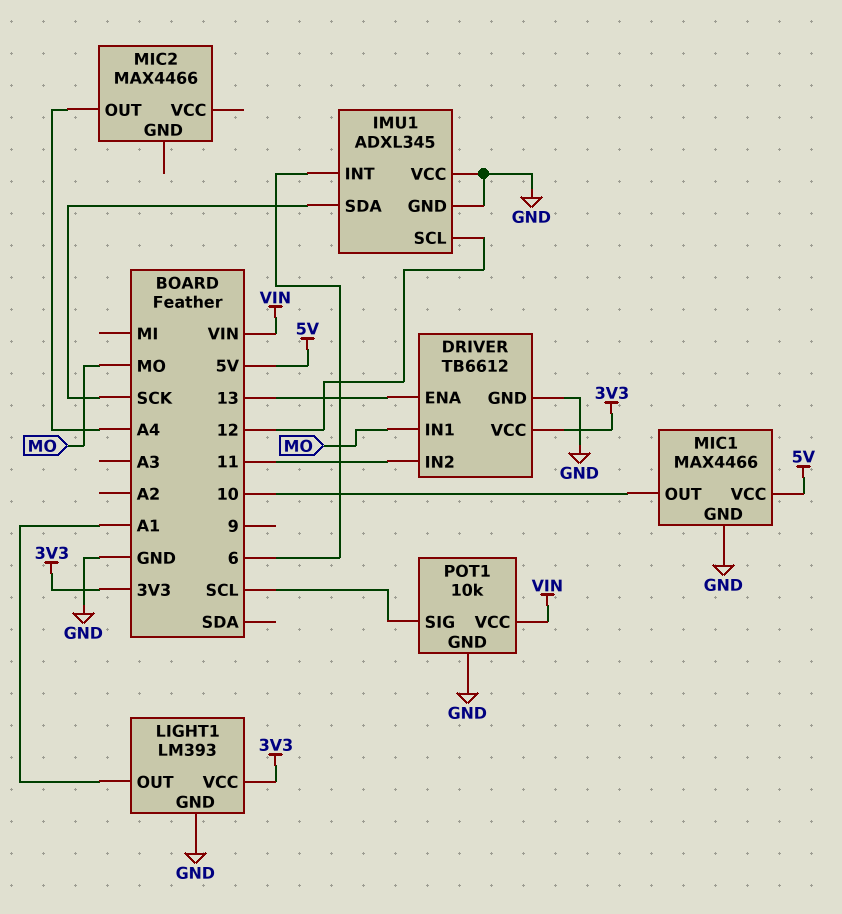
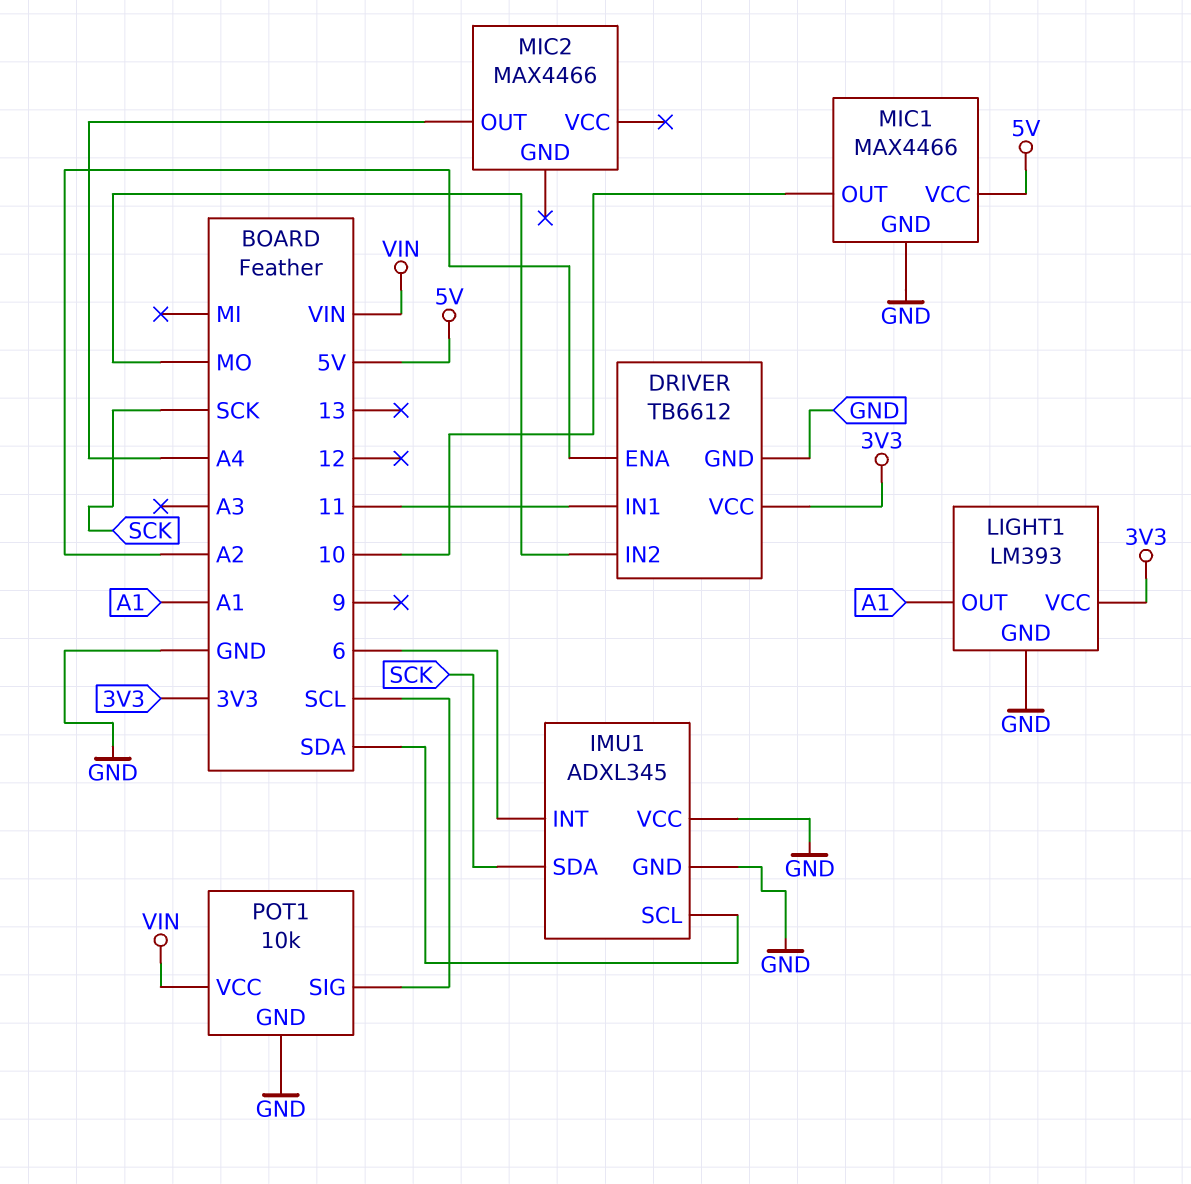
DRIVER pin ENA: 13 -> A2
DRIVER pin IN1: MO -> 11
DRIVER pin IN2: 11 -> MO
IMU1 pin SCL: 12 -> SDA

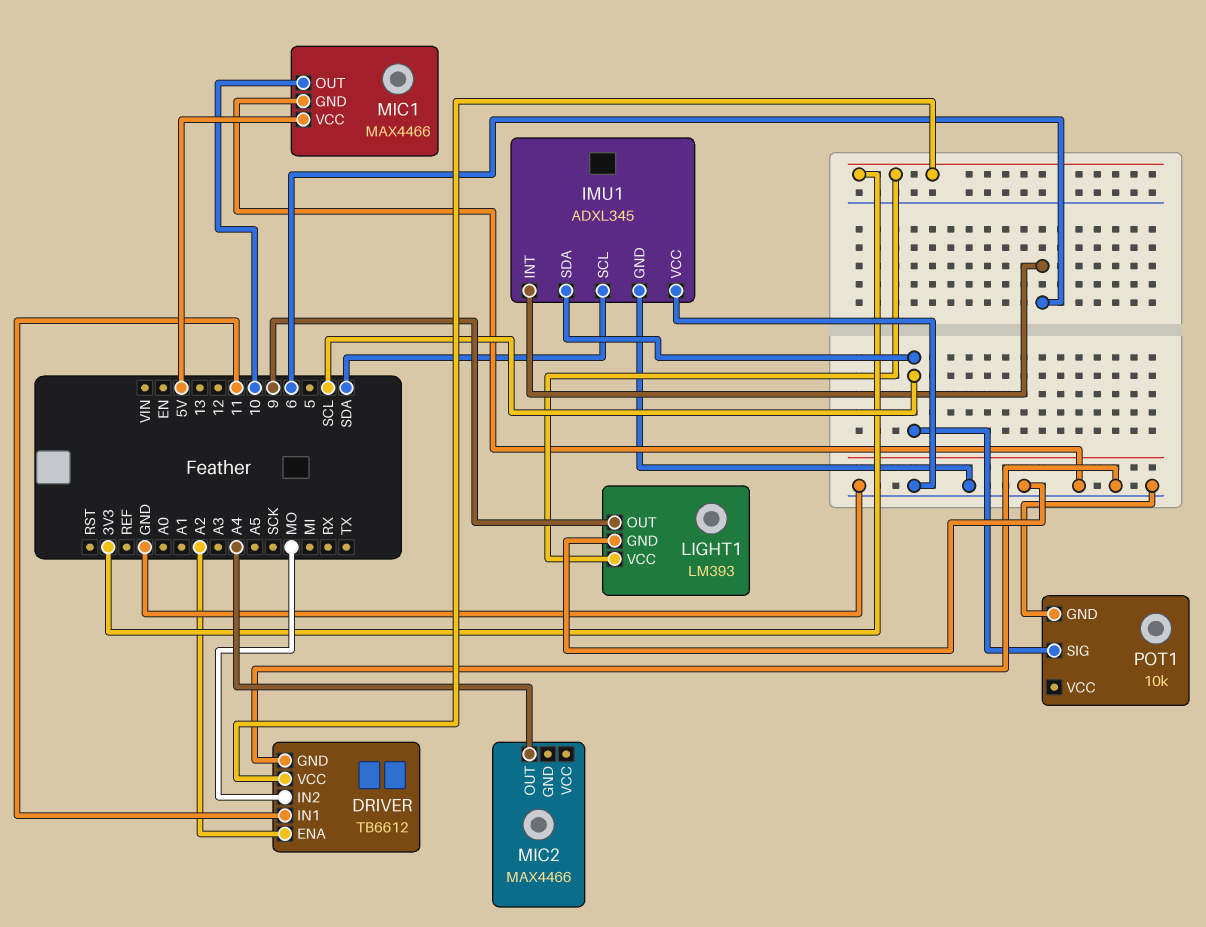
IMU1 pin SDA: SCK -> SCL
LIGHT1 pin OUT: A1 -> 9
POT1 pin VCC: VIN -> none

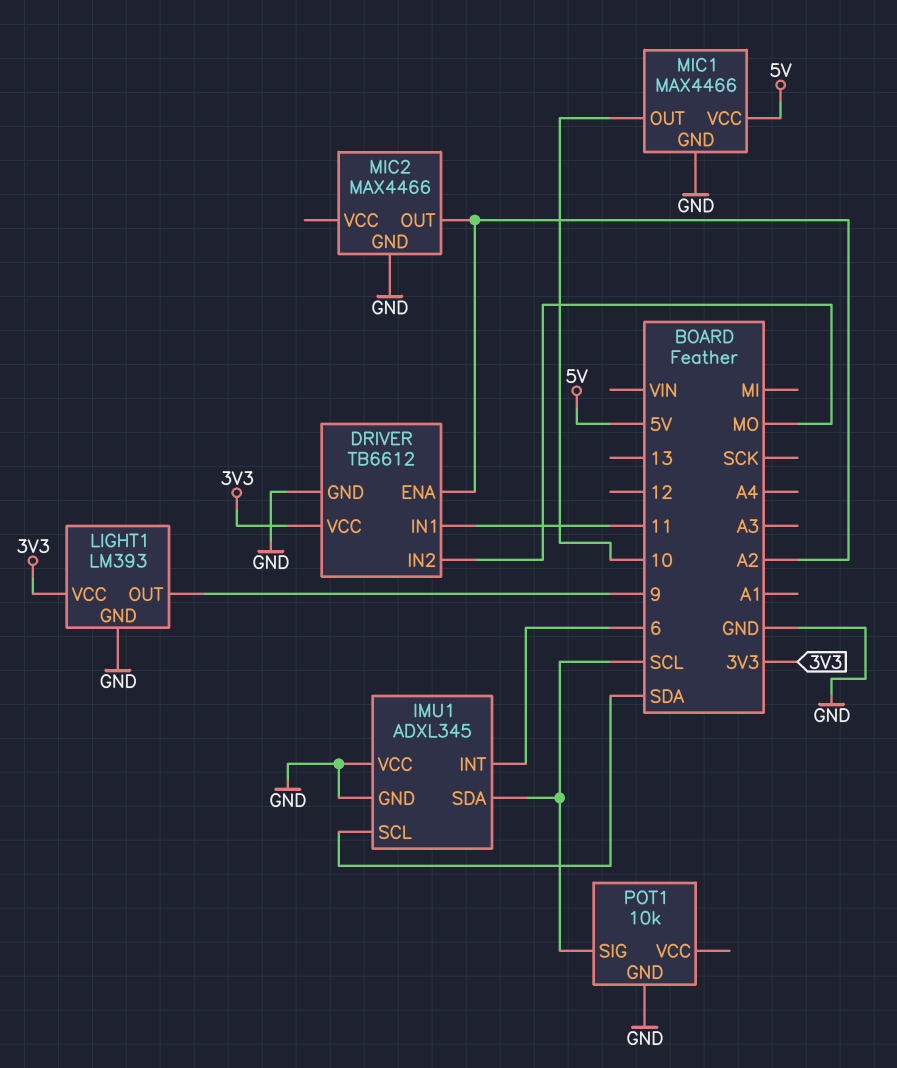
MIC2 pin GND: none -> GND
MIC2 pin OUT: A4 -> A2

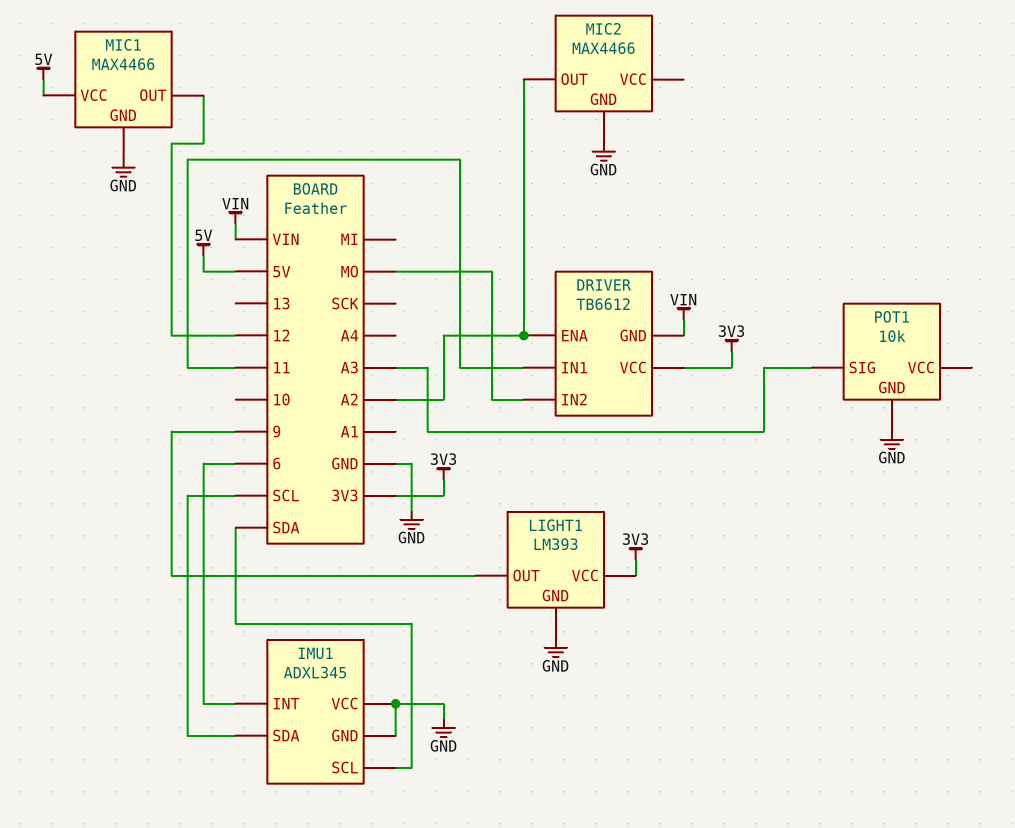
DRIVER pin GND: GND -> VIN
MIC1 pin OUT: 10 -> 12
POT1 pin SIG: SCL -> A3

